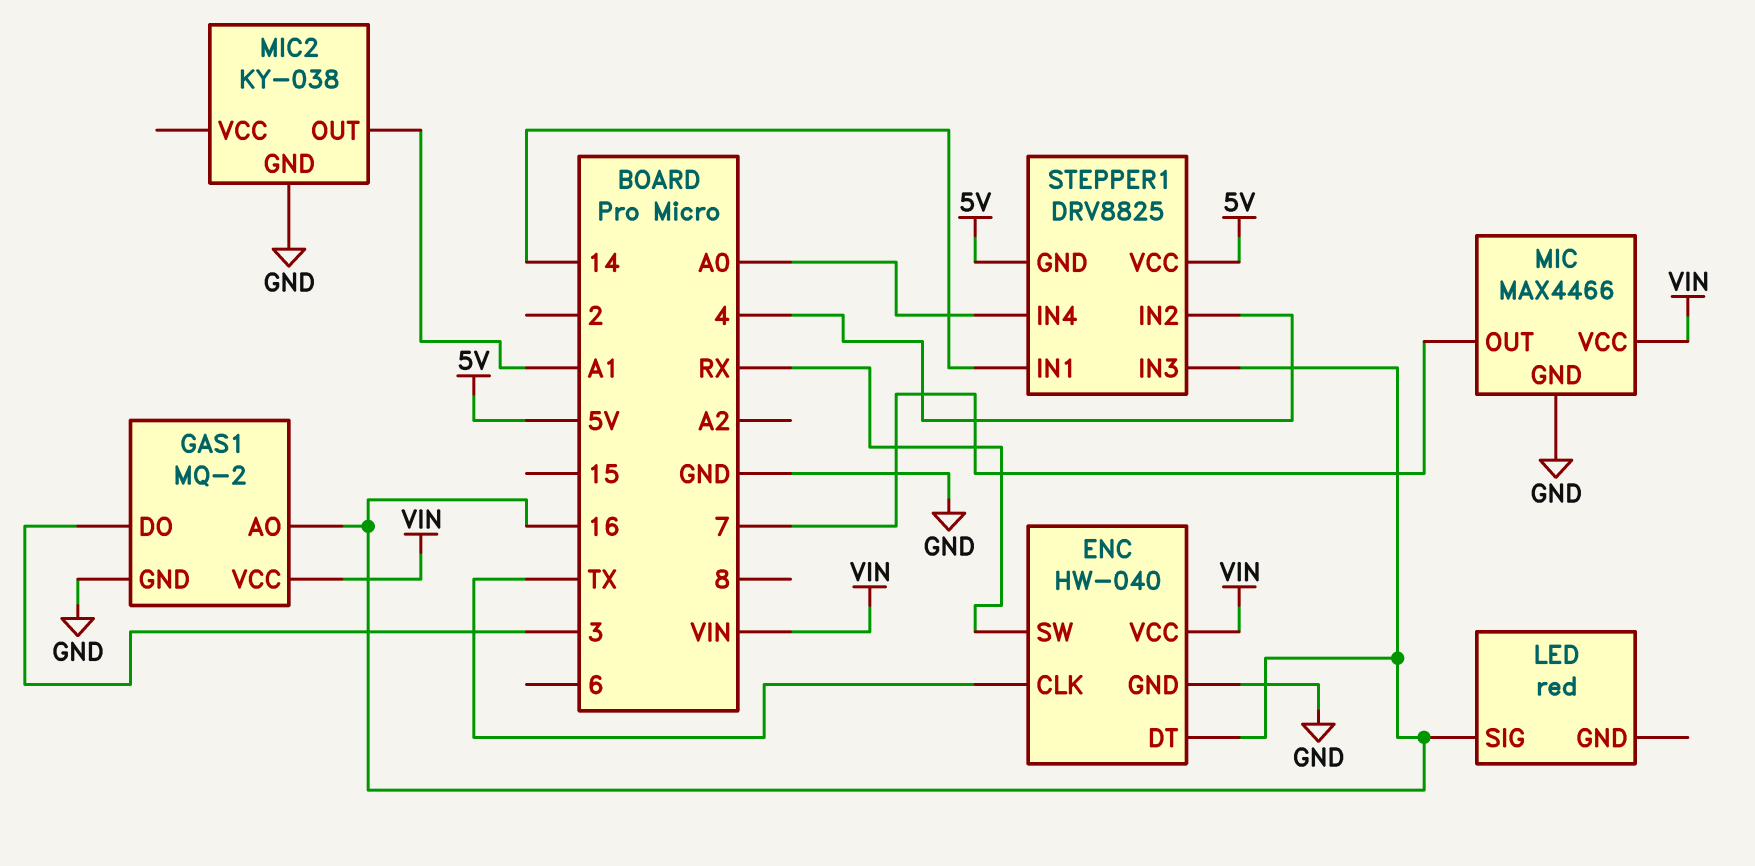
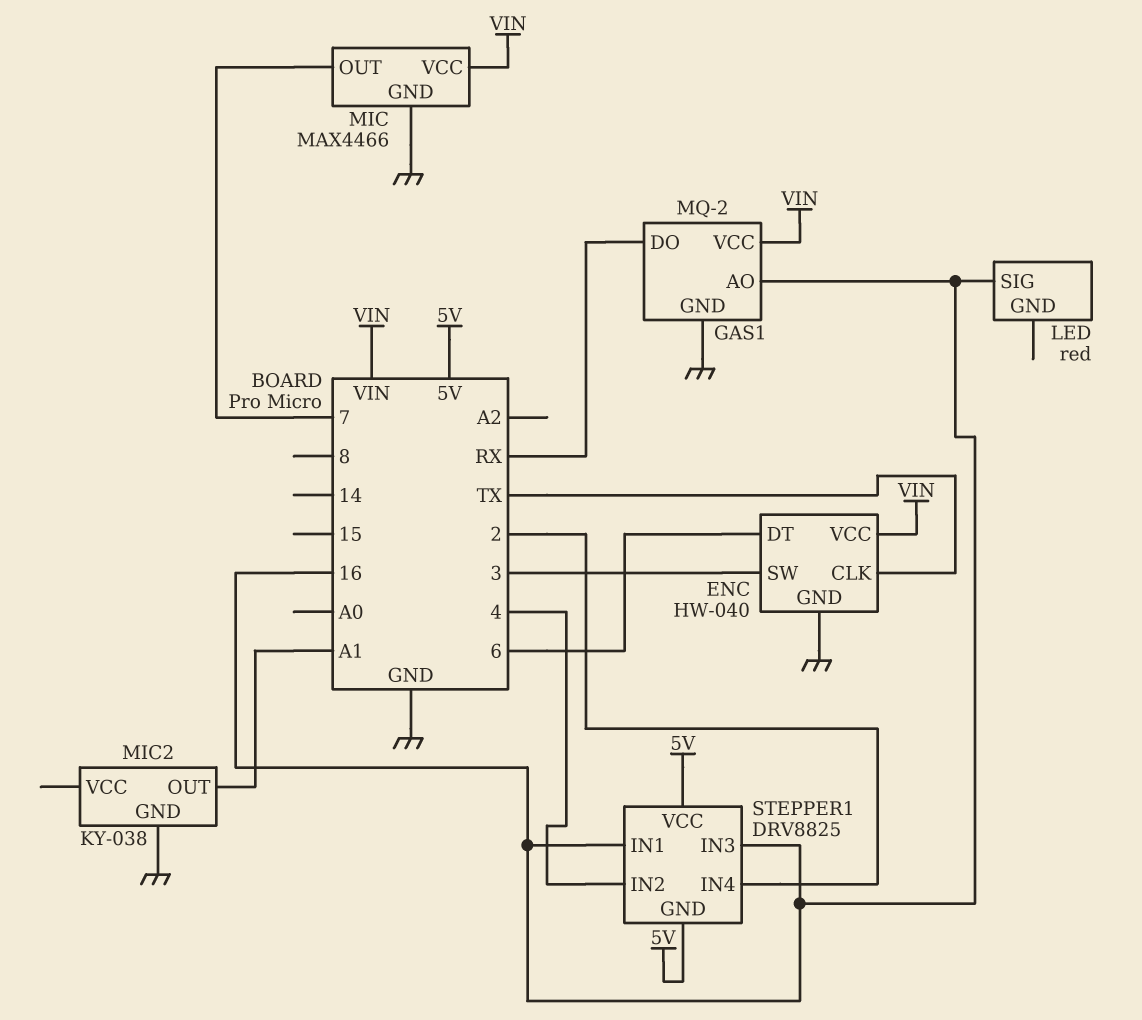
ENC pin DT: 16 -> 6
ENC pin SW: RX -> 3
GAS1 pin DO: 3 -> RX
STEPPER1 pin IN1: 14 -> 16
STEPPER1 pin IN4: A0 -> 2

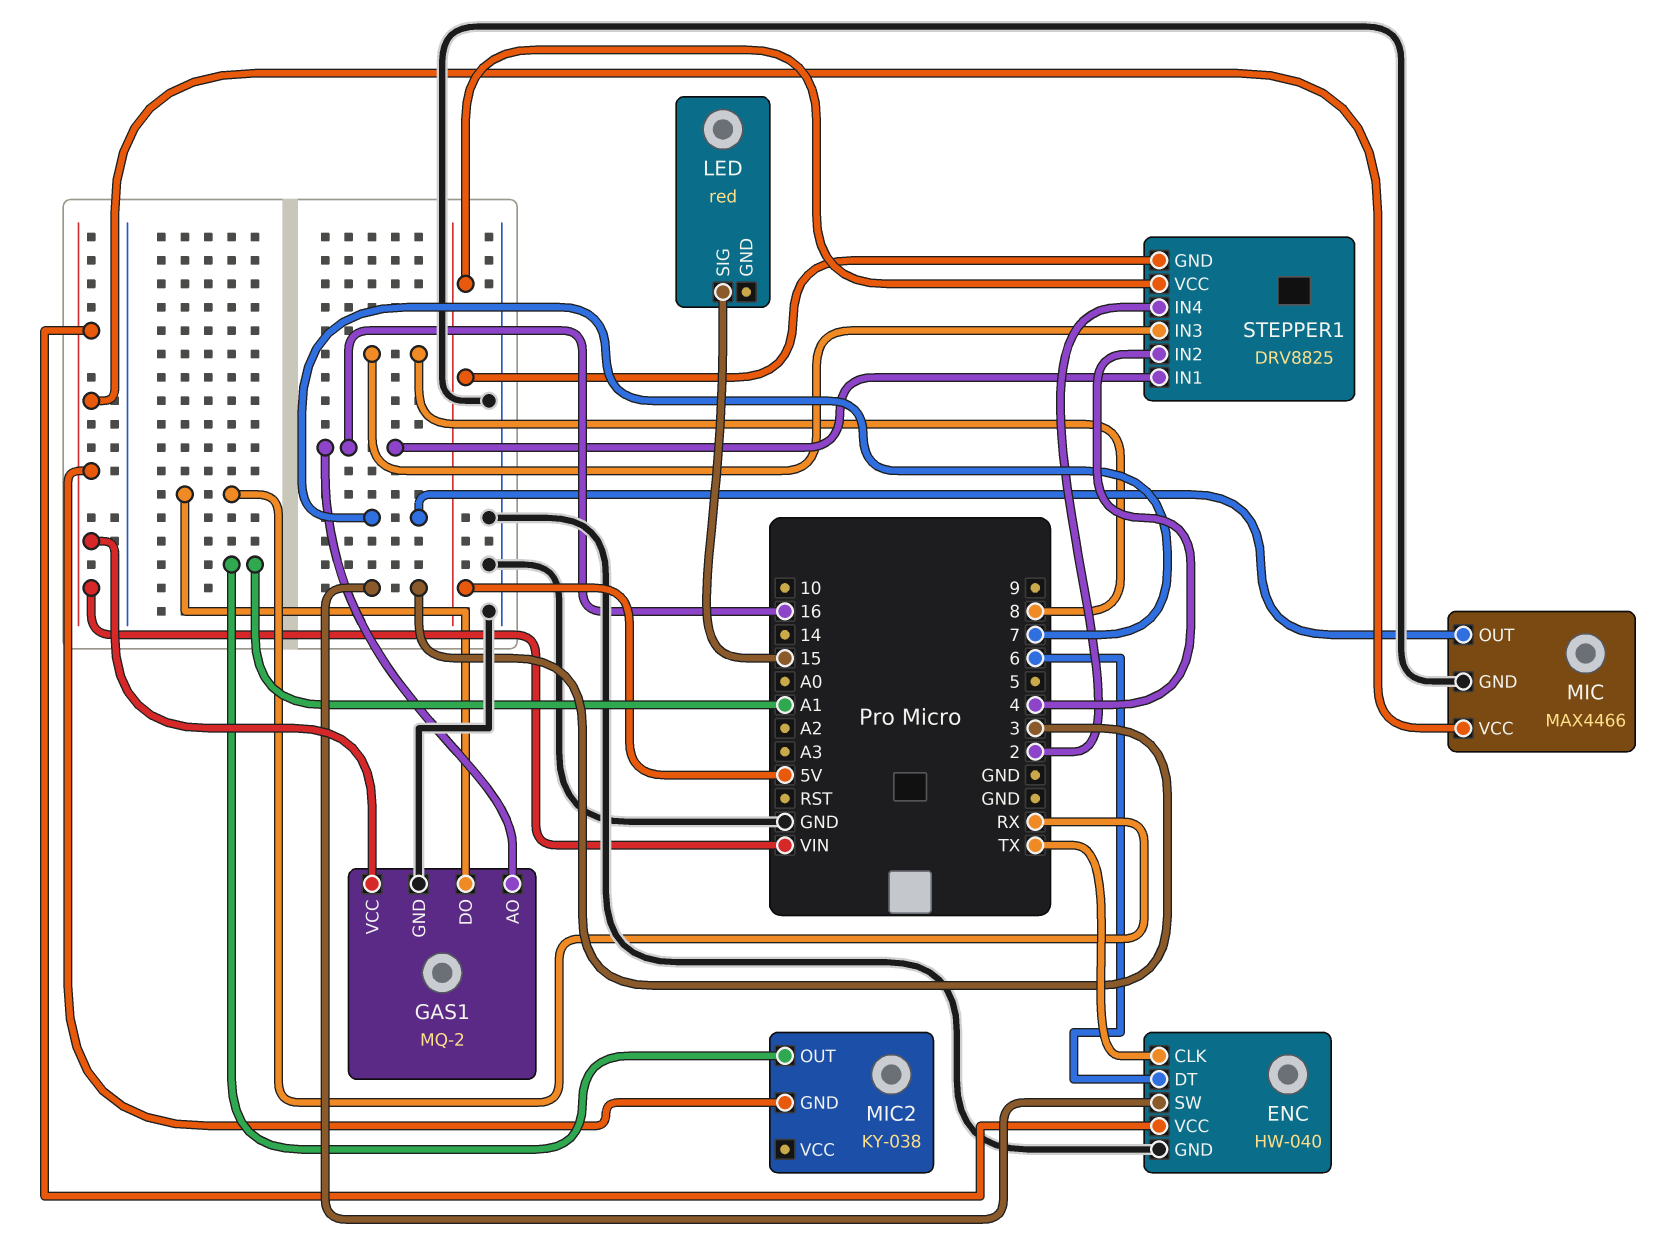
LED pin SIG: 16 -> 15
MIC2 pin GND: GND -> VIN
STEPPER1 pin IN3: 16 -> 8

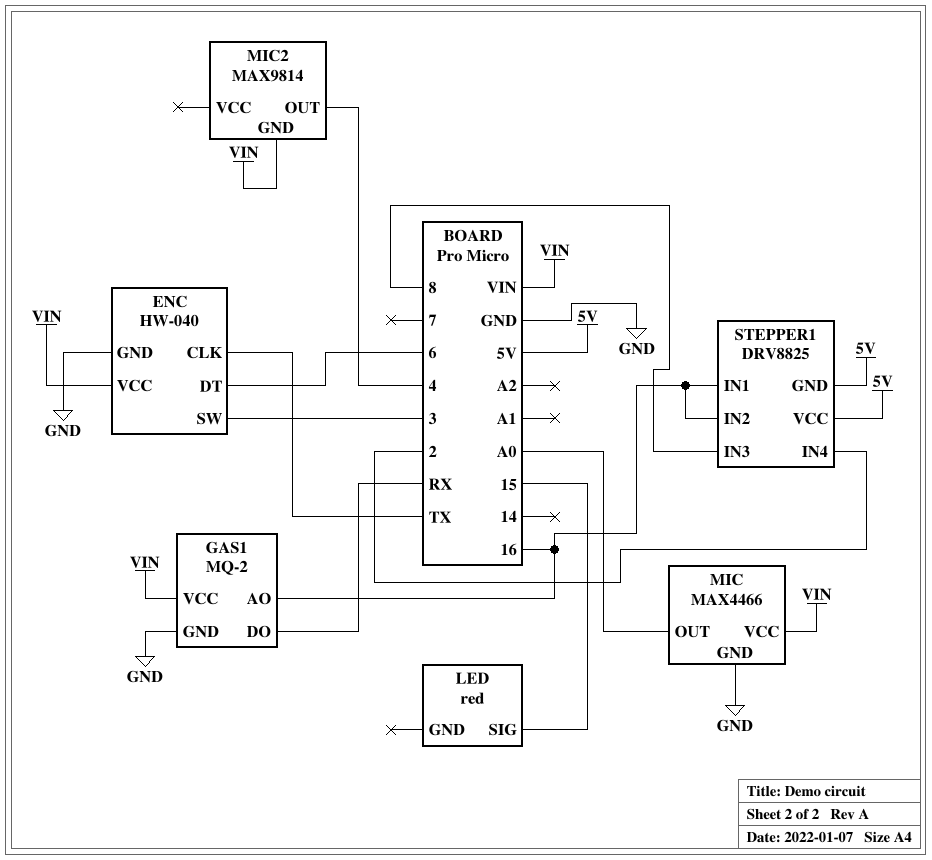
MIC pin OUT: 7 -> A0
MIC2: KY-038 -> MAX9814
MIC2 pin OUT: A1 -> 4
STEPPER1 pin IN2: 4 -> 16

